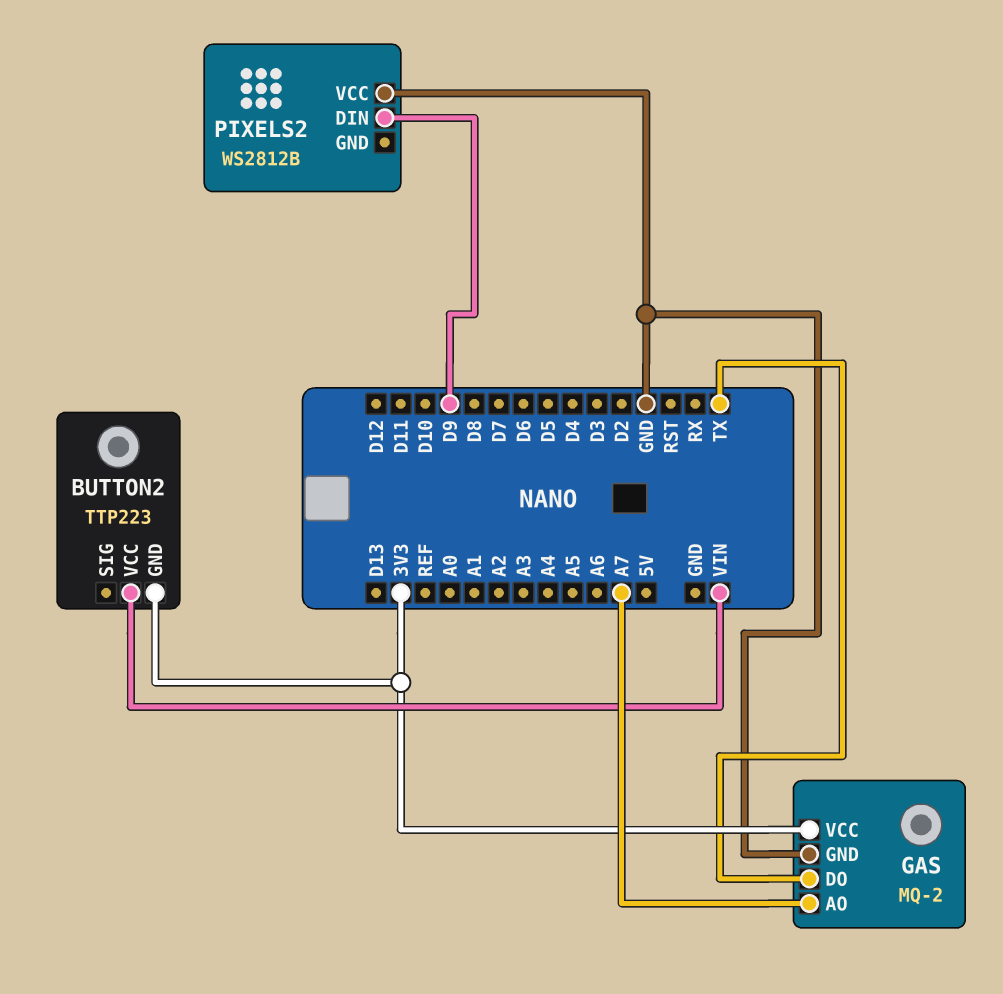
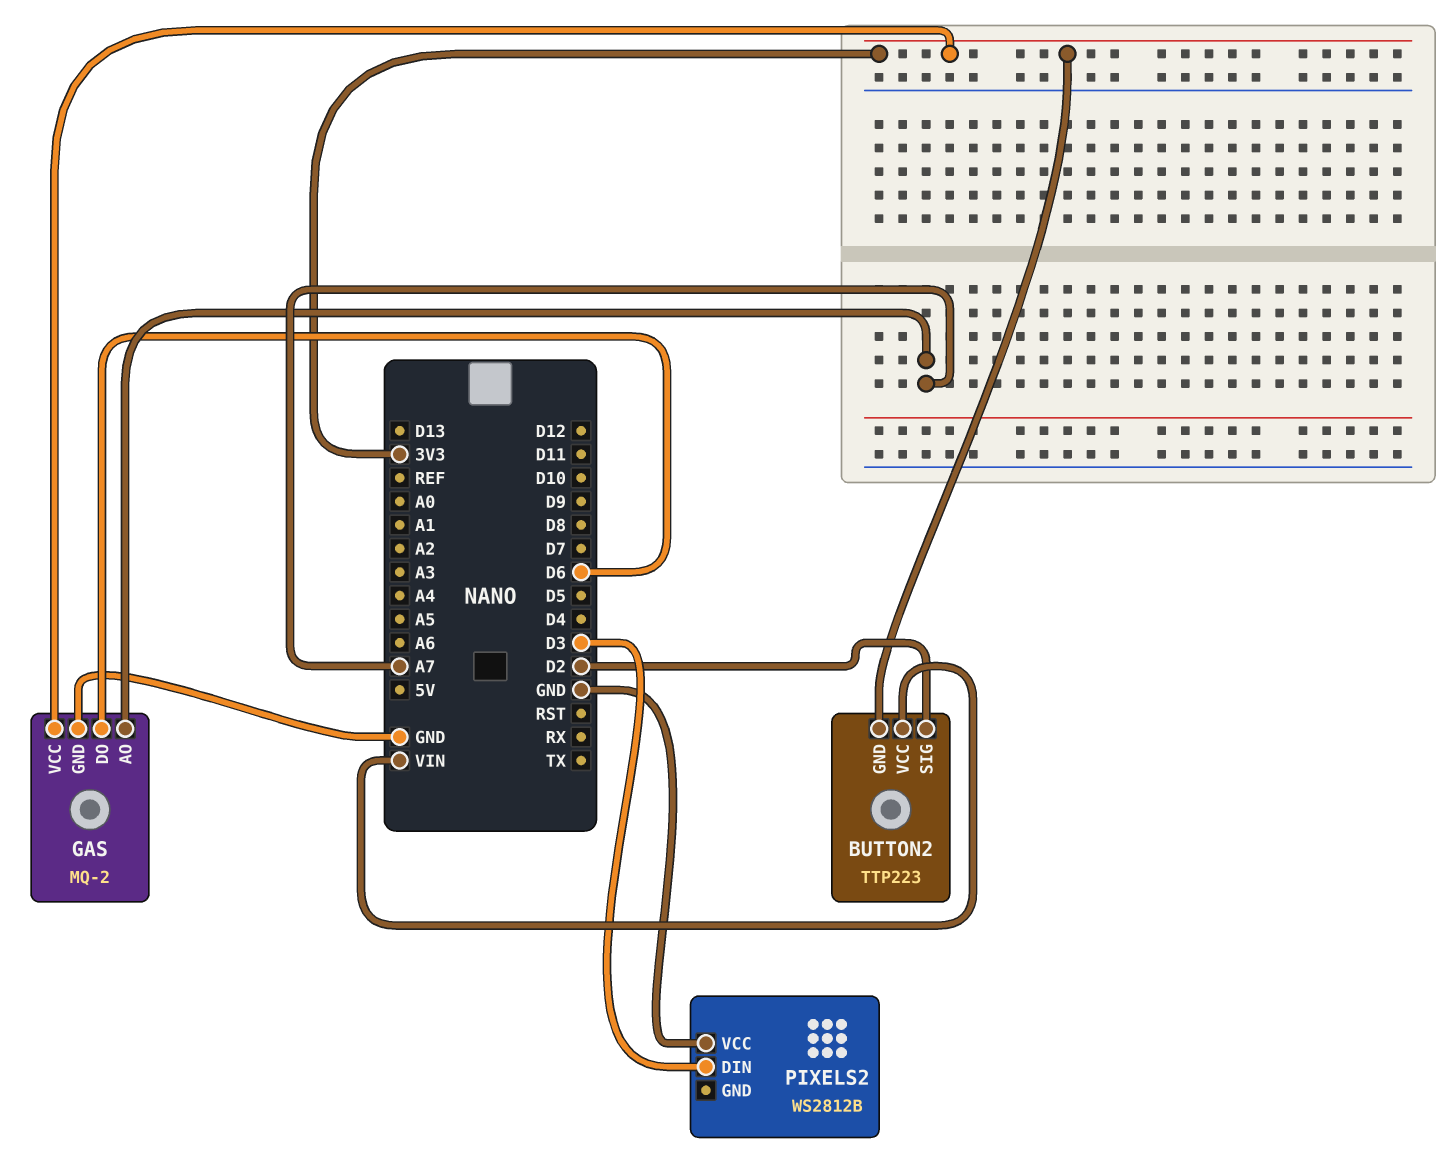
BUTTON2 pin SIG: none -> D2
GAS pin DO: TX -> D6
PIXELS2 pin DIN: D9 -> D3

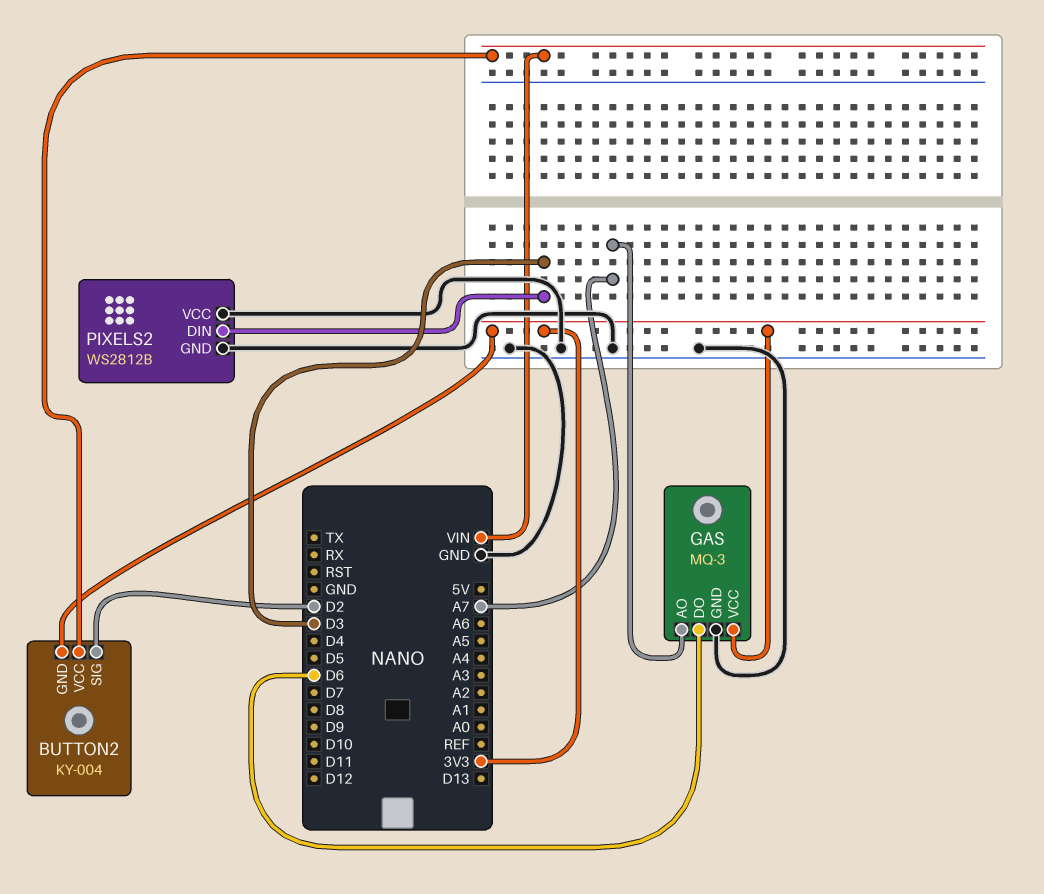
BUTTON2: TTP223 -> KY-004
GAS: MQ-2 -> MQ-3
PIXELS2 pin GND: none -> GND

